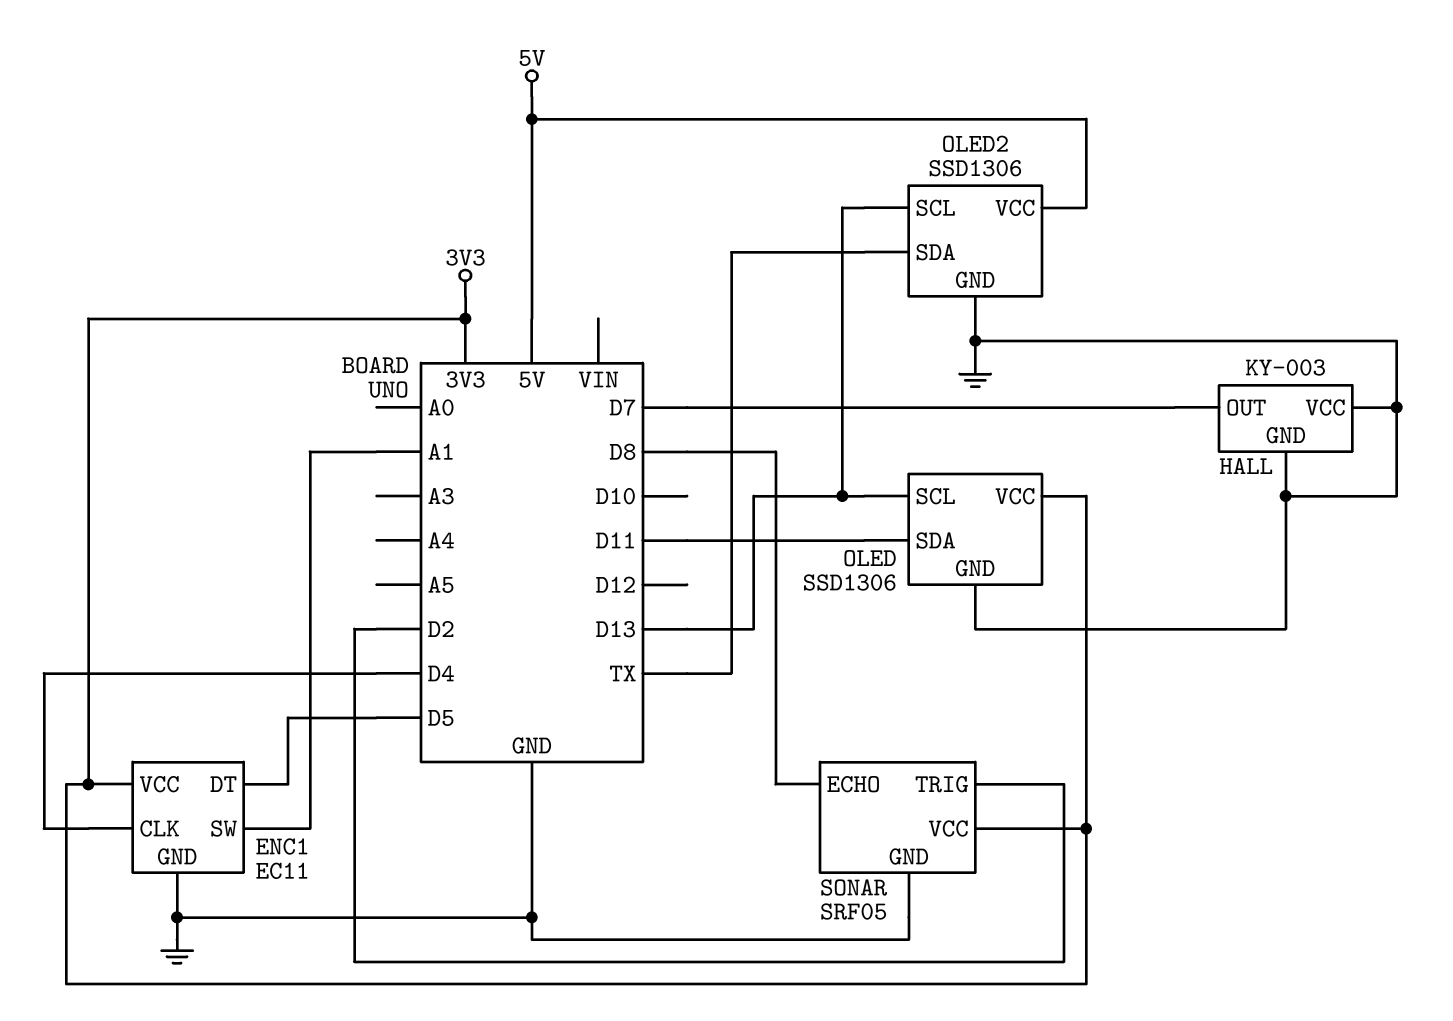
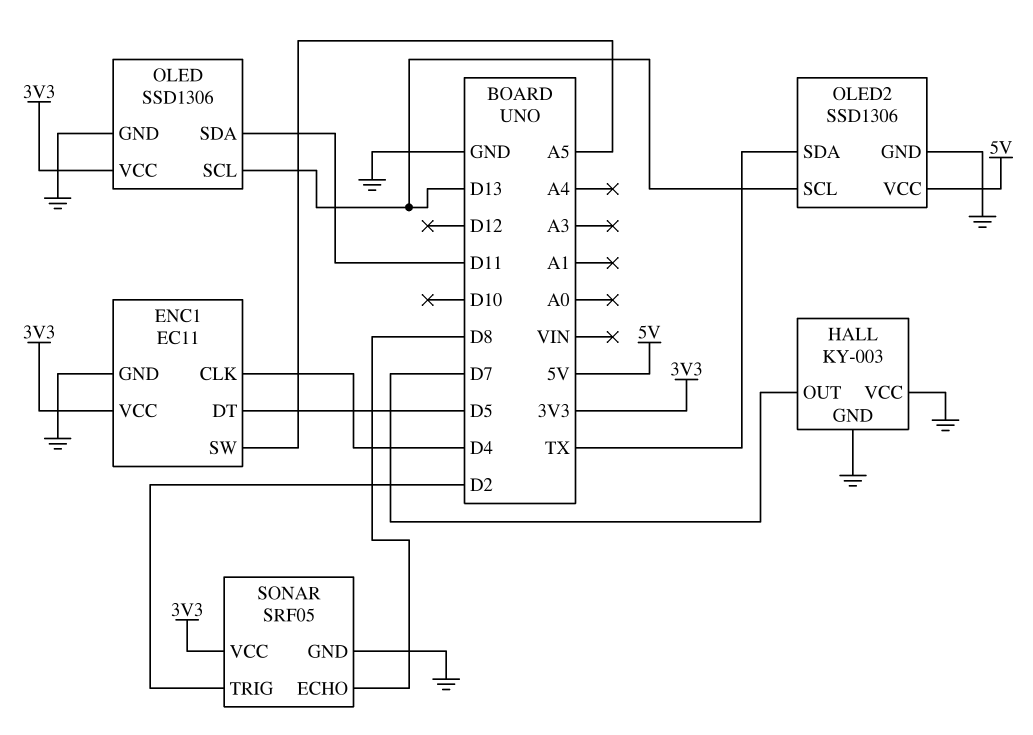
ENC1 pin SW: A1 -> A5

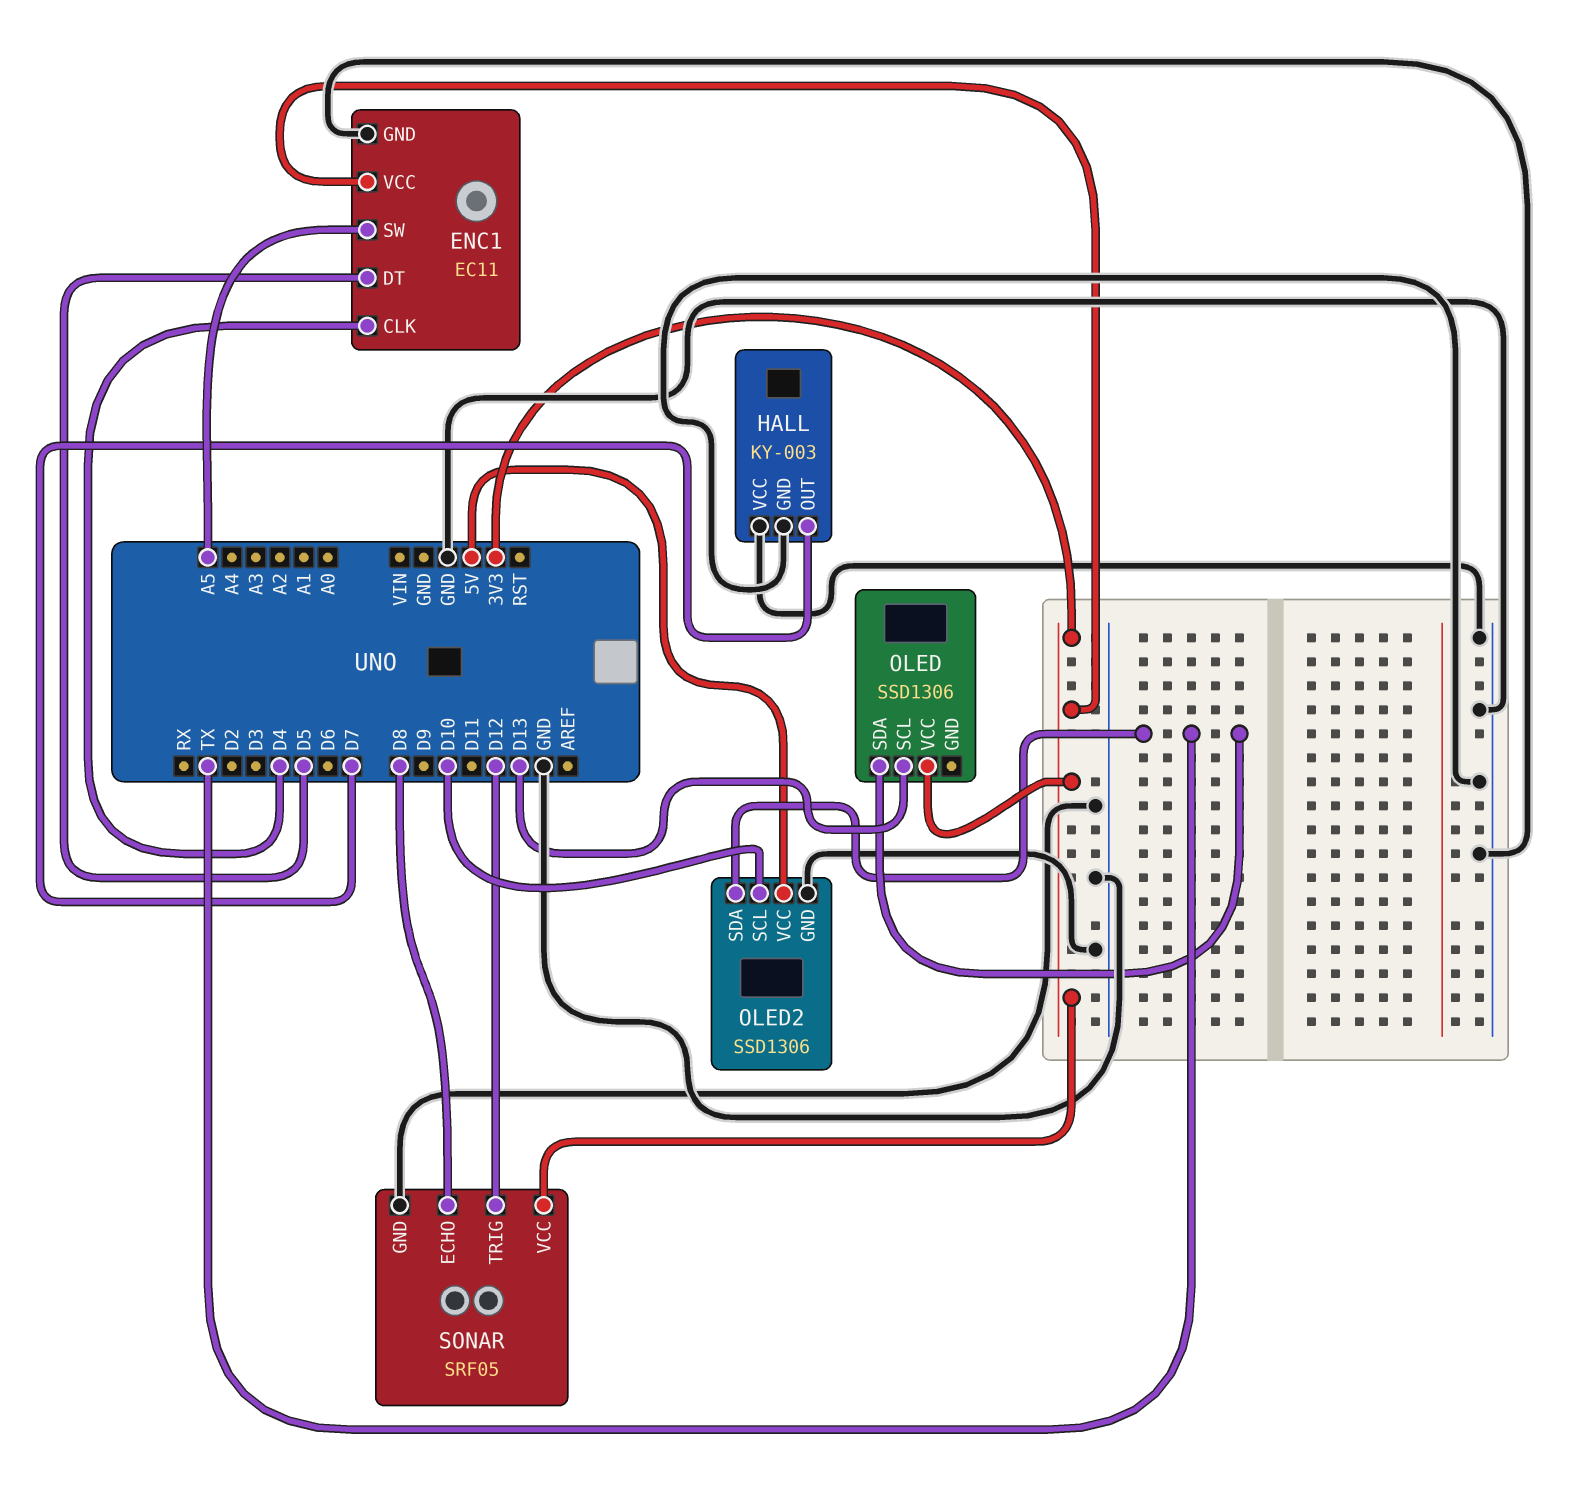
OLED pin GND: GND -> none
OLED pin SDA: D11 -> TX
OLED2 pin SCL: D13 -> D10
SONAR pin TRIG: D2 -> D12

